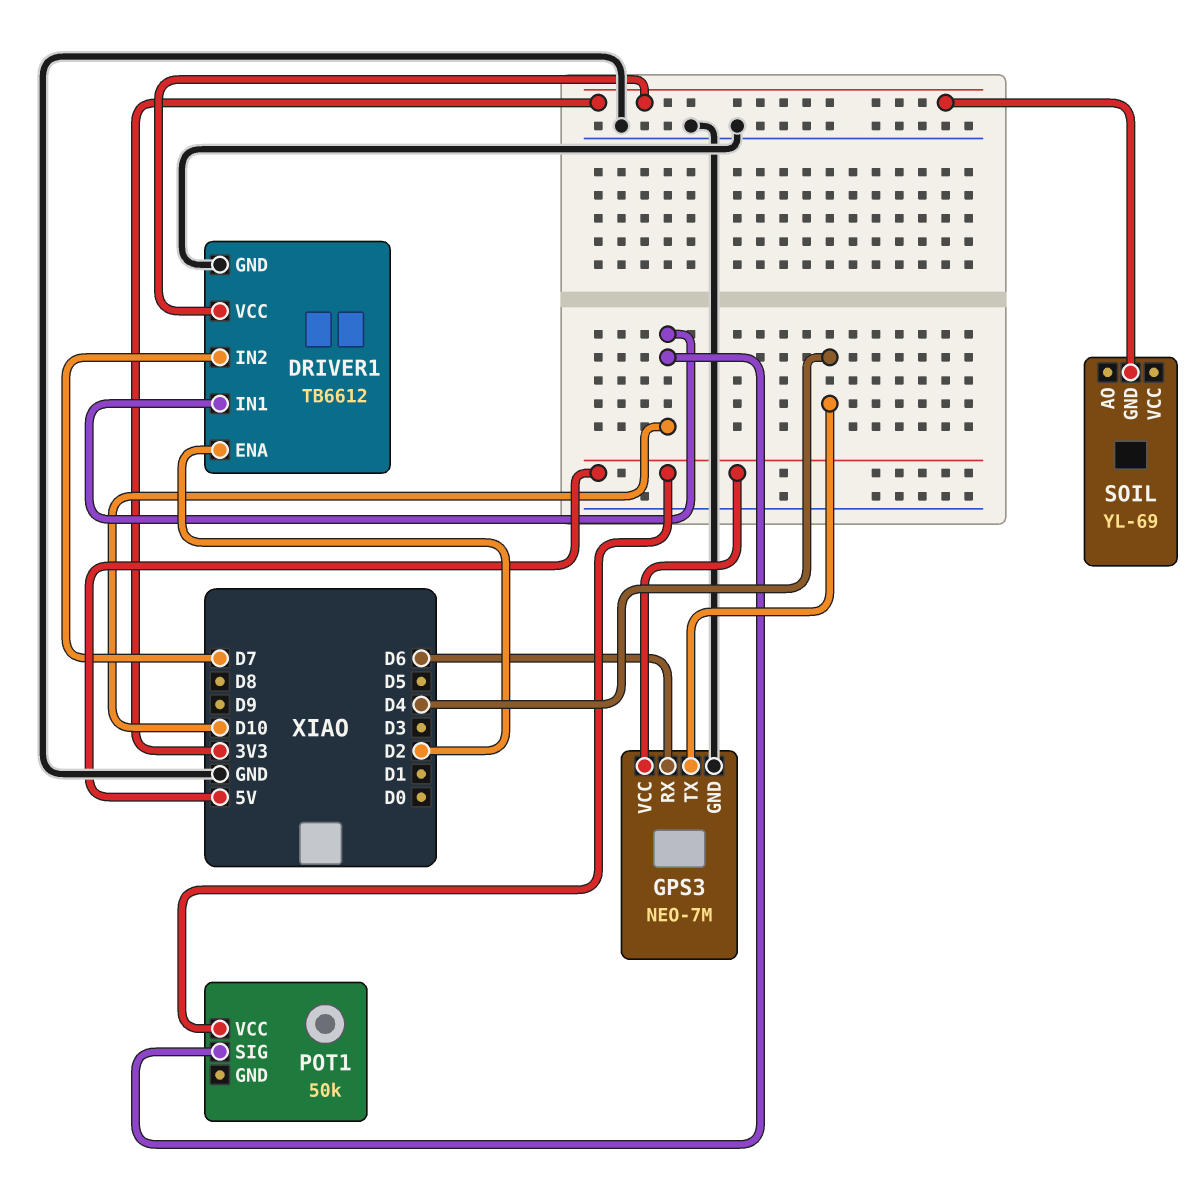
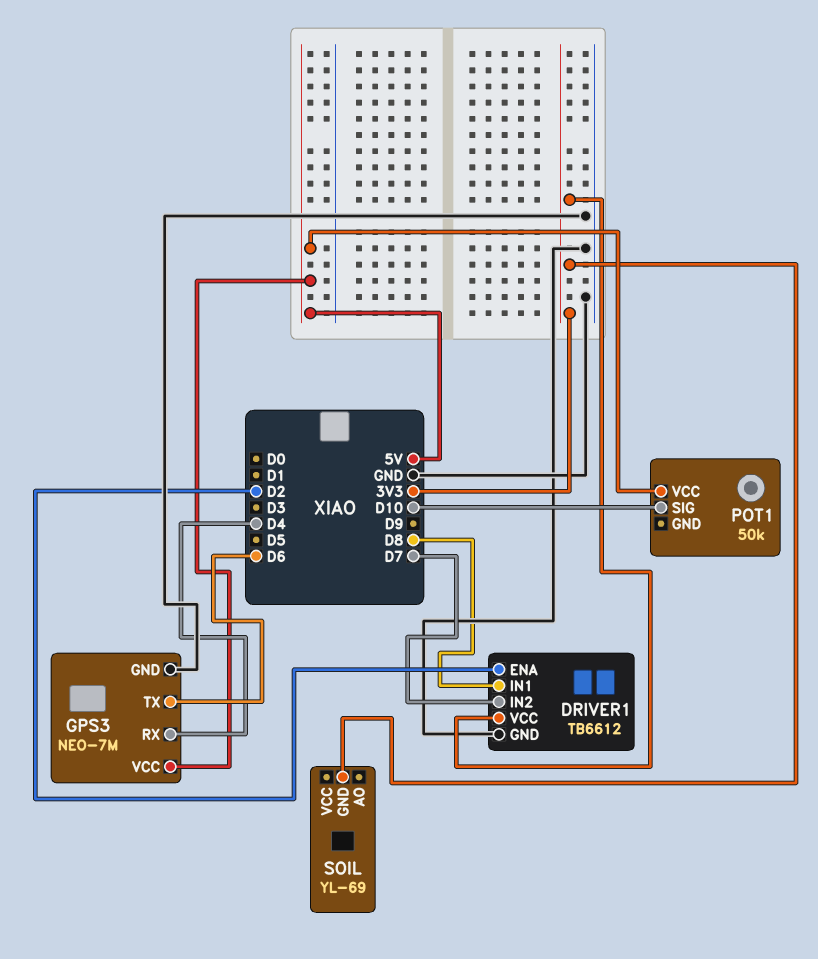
DRIVER1 pin IN1: D10 -> D8
GPS3 pin RX: D6 -> D4
GPS3 pin TX: D4 -> D6

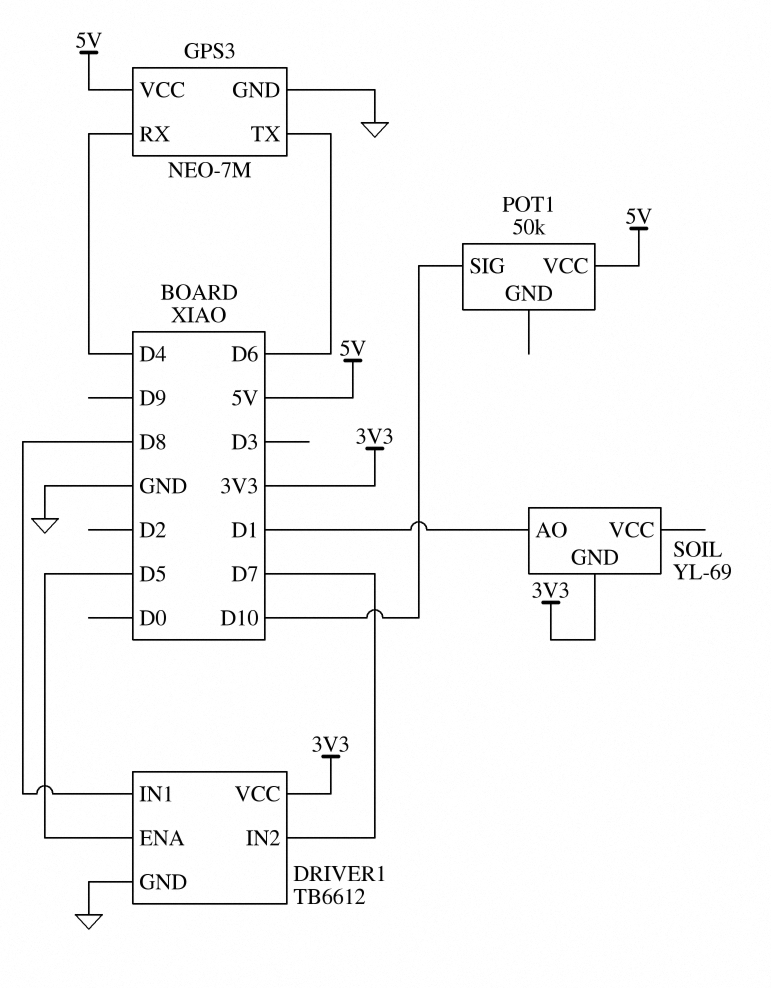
DRIVER1 pin ENA: D2 -> D5
SOIL pin AO: none -> D1

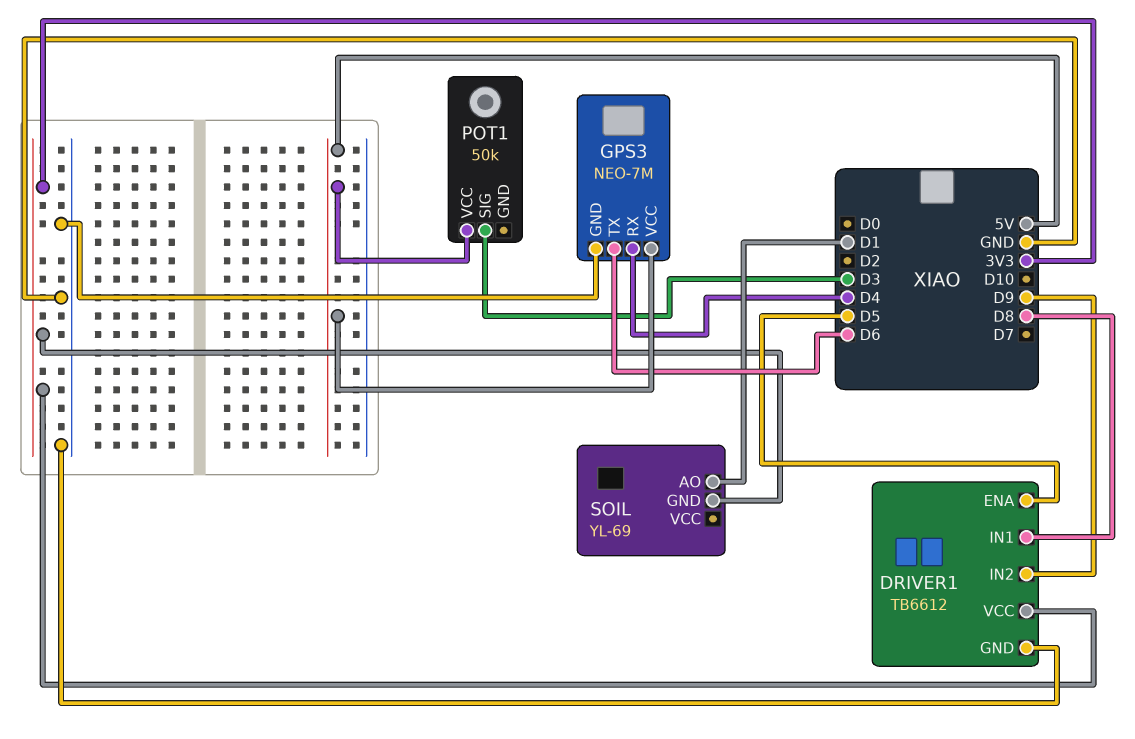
DRIVER1 pin IN2: D7 -> D9
POT1 pin SIG: D10 -> D3

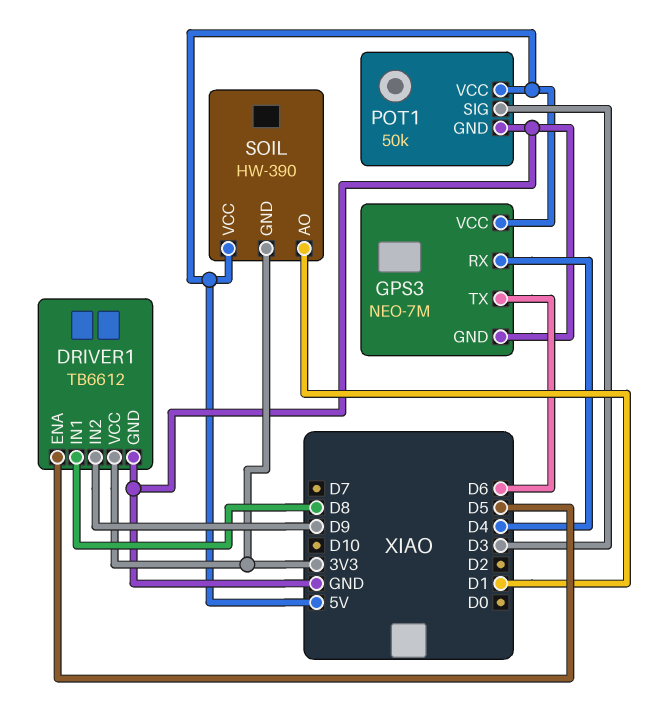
POT1 pin GND: none -> GND
SOIL: YL-69 -> HW-390
SOIL pin VCC: none -> 5V

